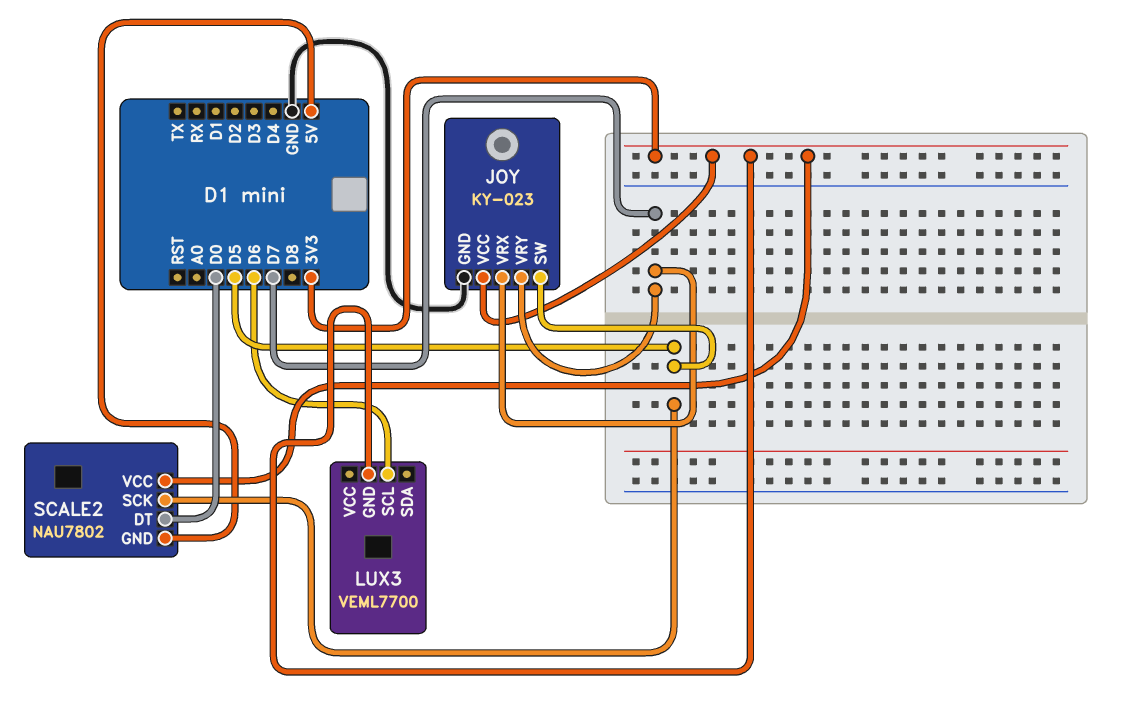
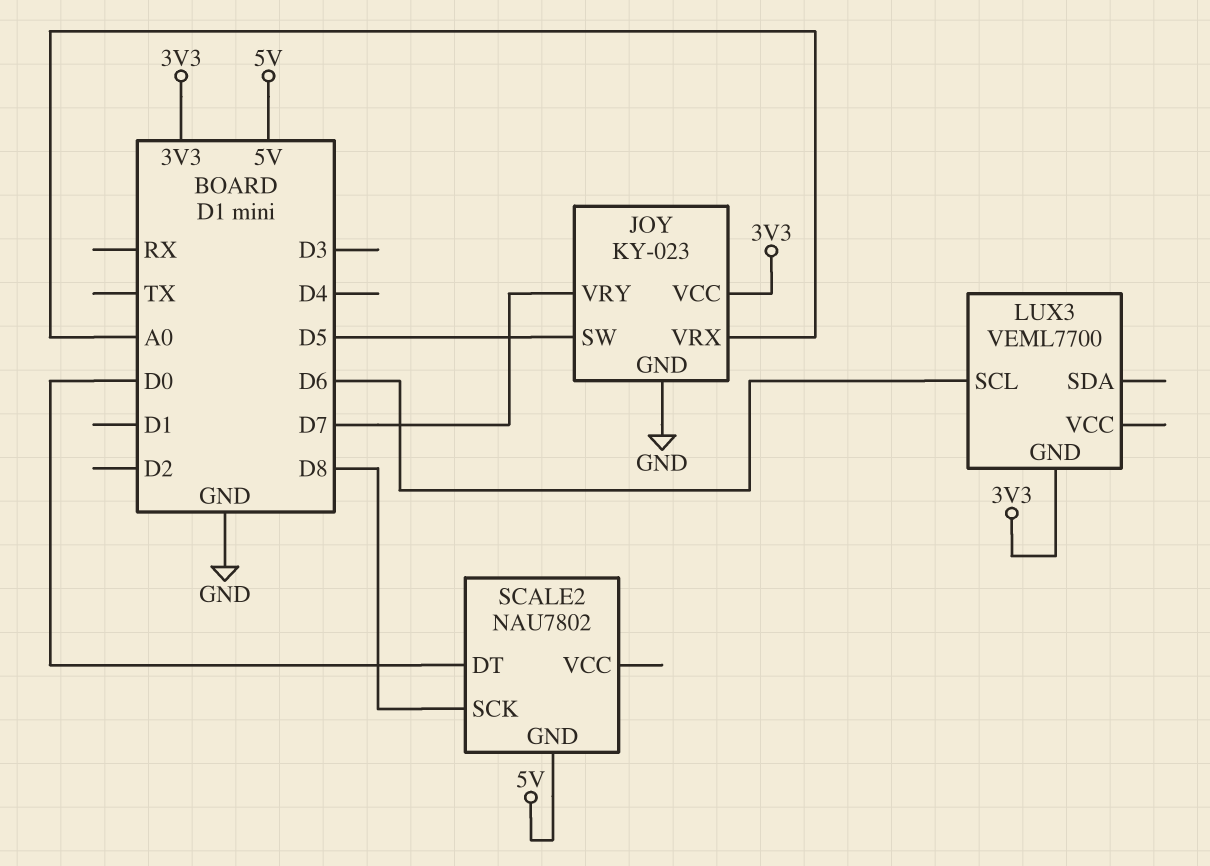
JOY pin VRX: D7 -> A0
SCALE2 pin SCK: D5 -> D8
SCALE2 pin VCC: 3V3 -> none

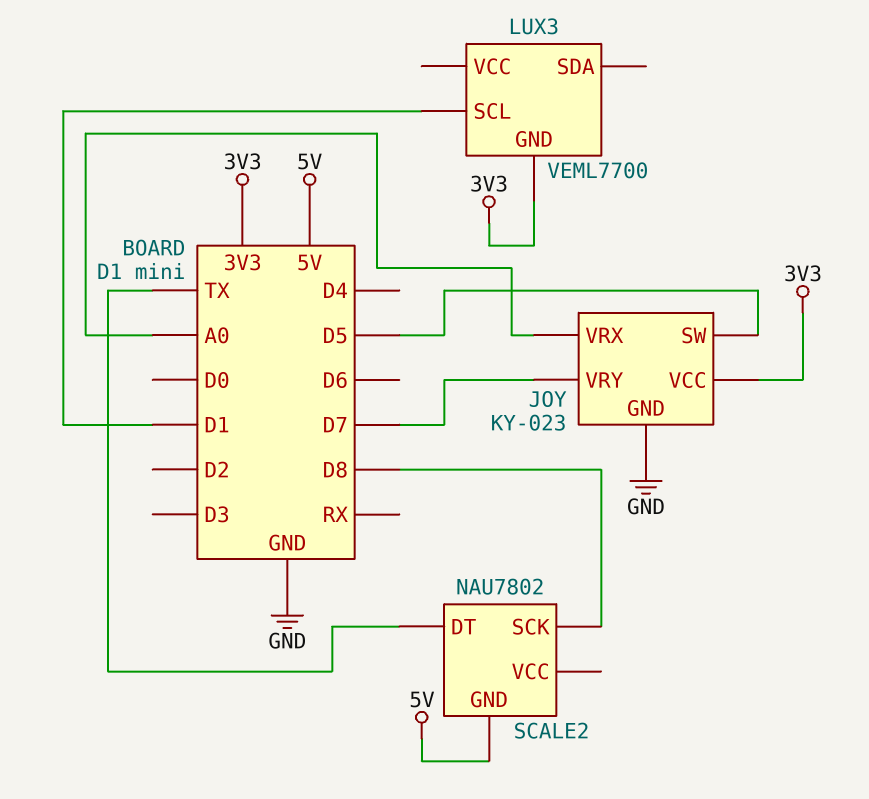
LUX3 pin SCL: D6 -> D1
SCALE2 pin DT: D0 -> TX

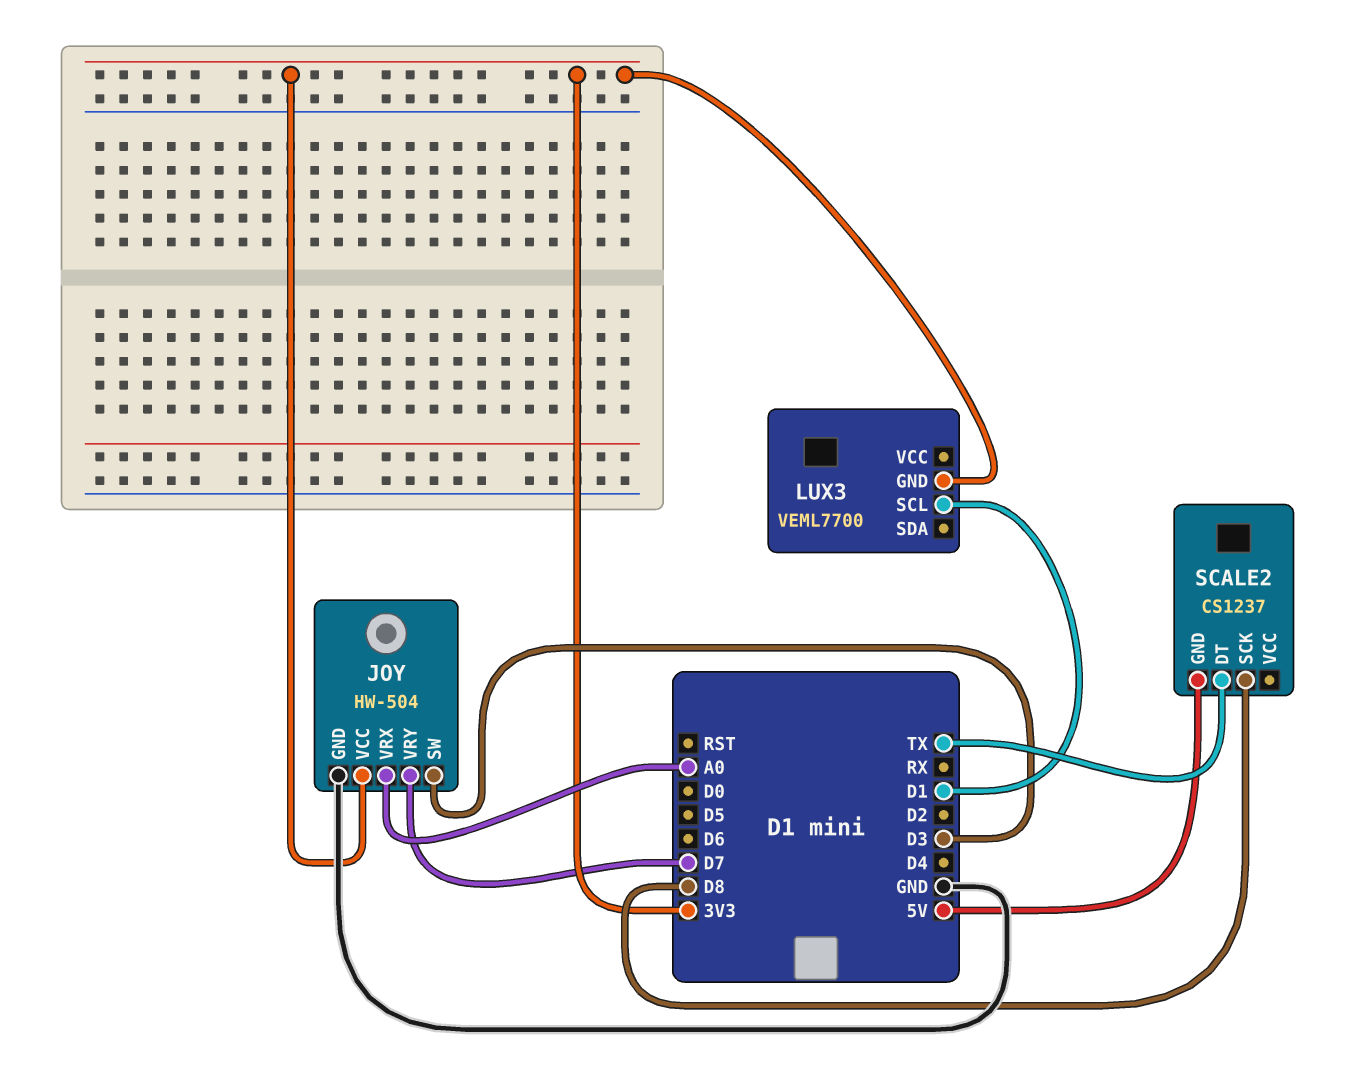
JOY: KY-023 -> HW-504
JOY pin SW: D5 -> D3
SCALE2: NAU7802 -> CS1237

